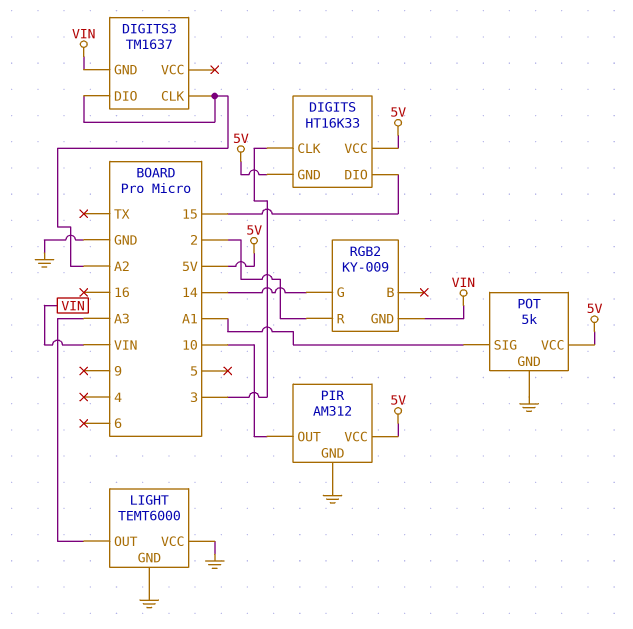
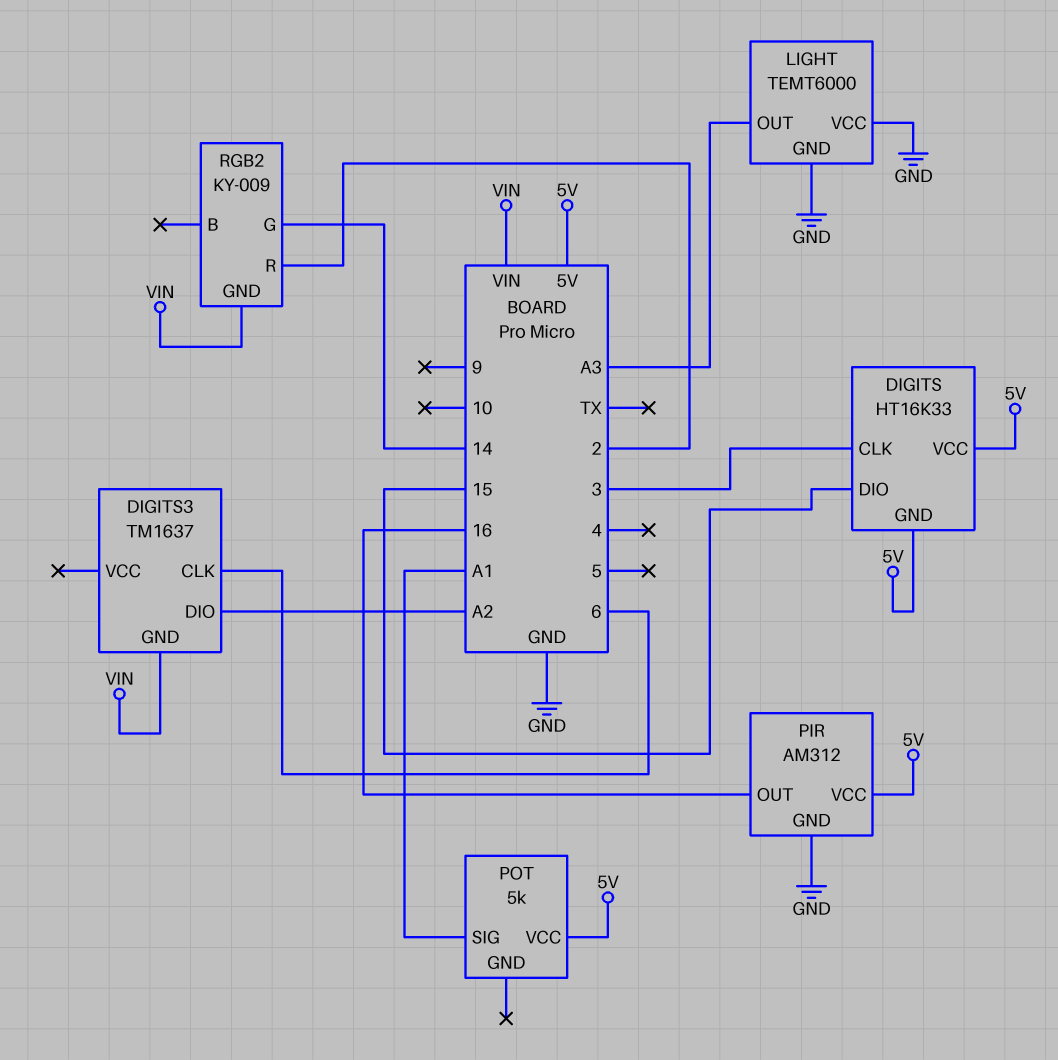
DIGITS3 pin CLK: A2 -> 6
PIR pin OUT: 10 -> 16
POT pin GND: GND -> none

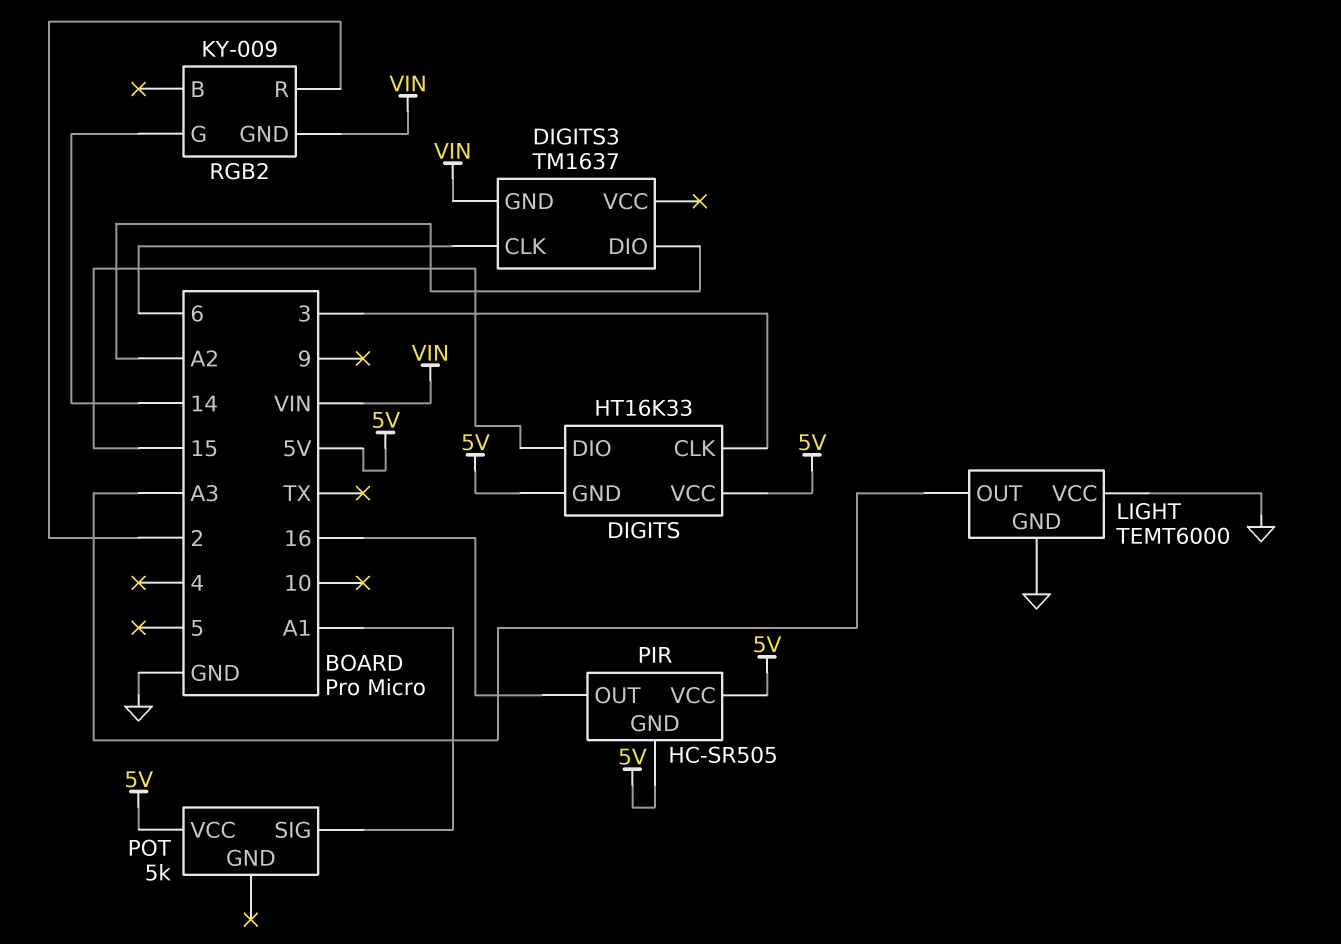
PIR: AM312 -> HC-SR505
PIR pin GND: GND -> 5V

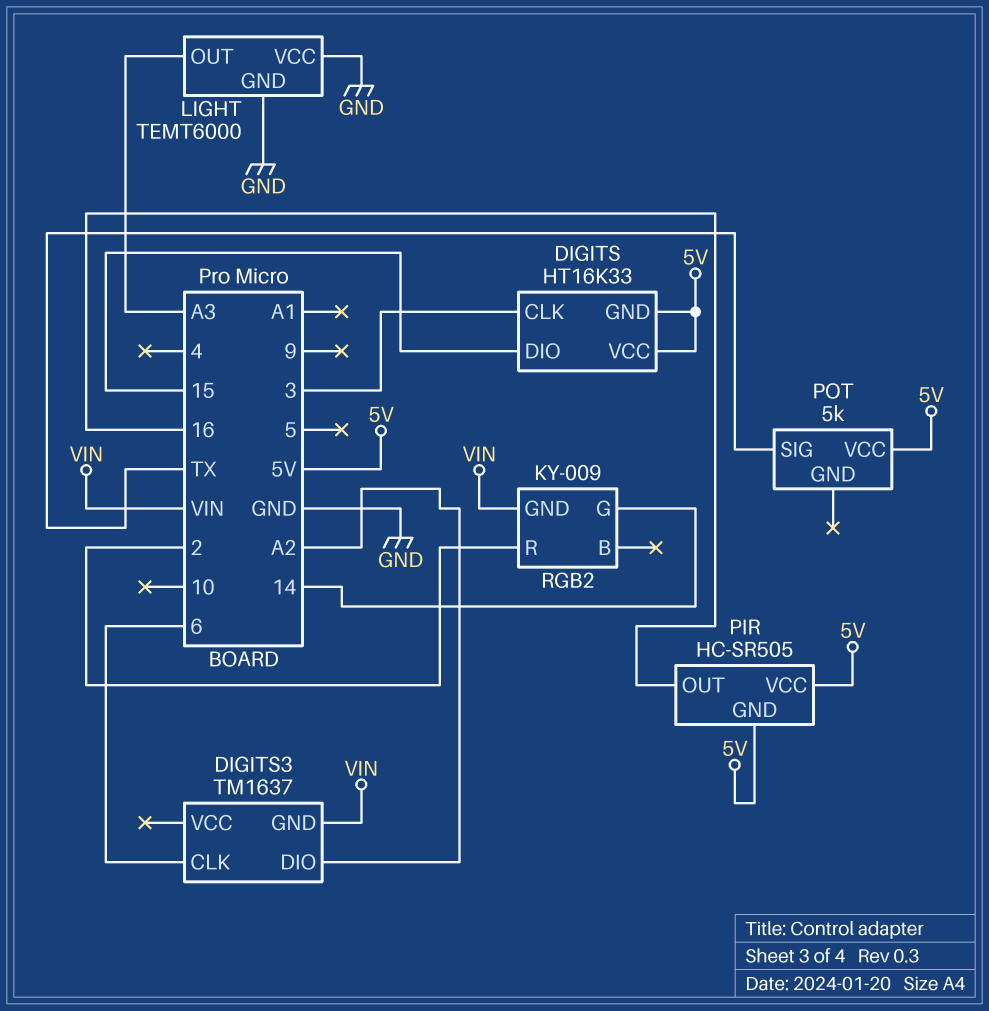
POT pin SIG: A1 -> TX

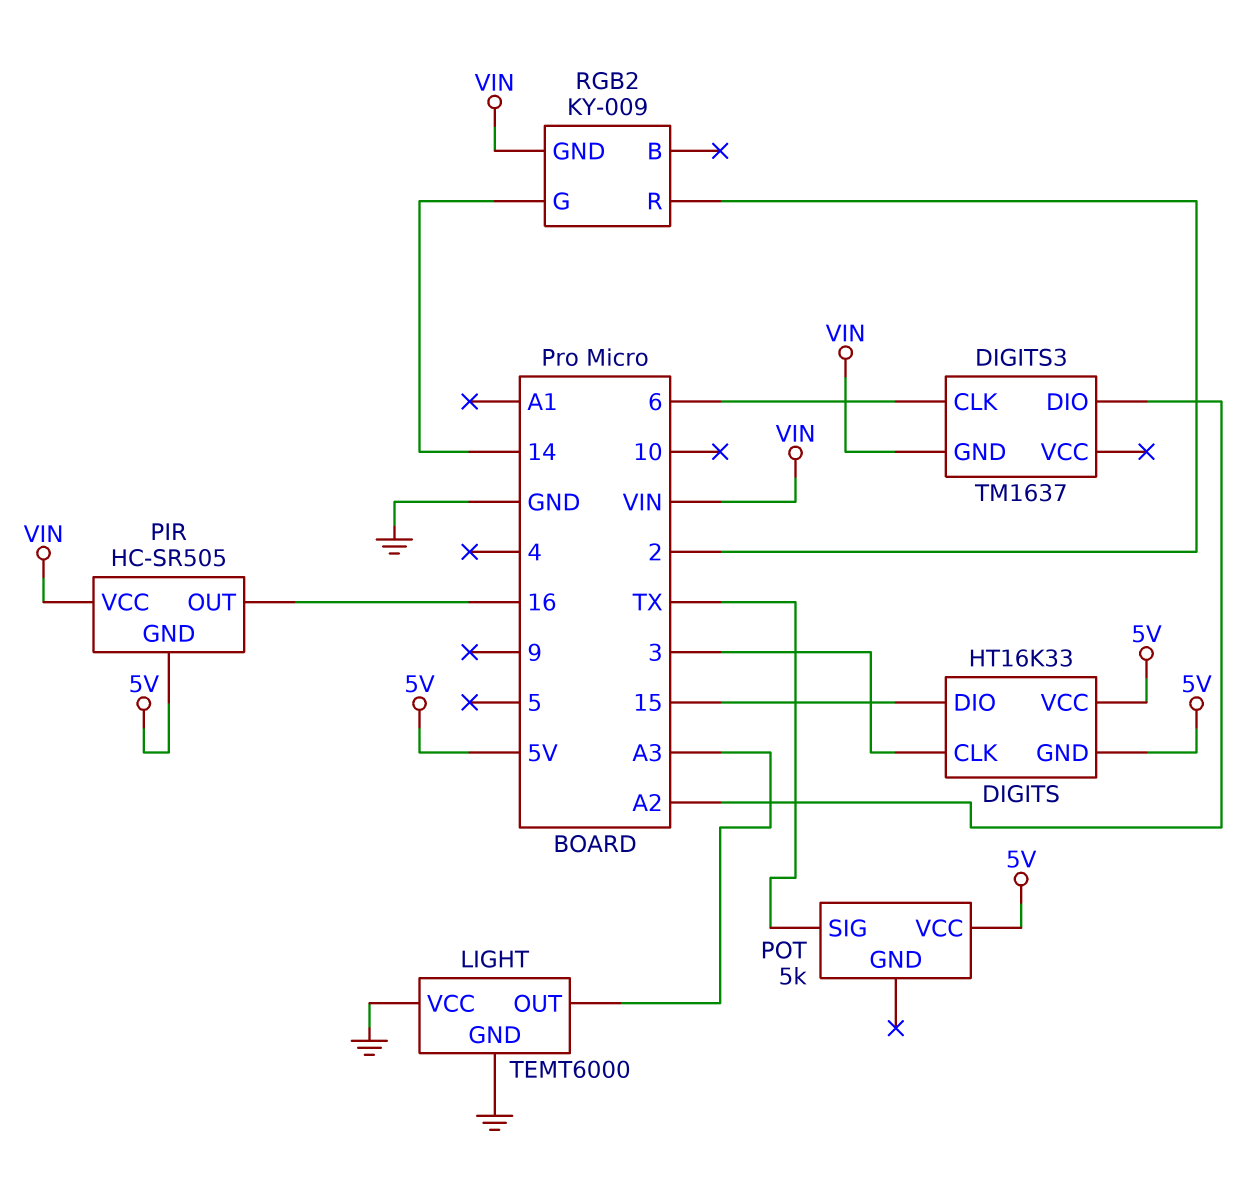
PIR pin VCC: 5V -> VIN

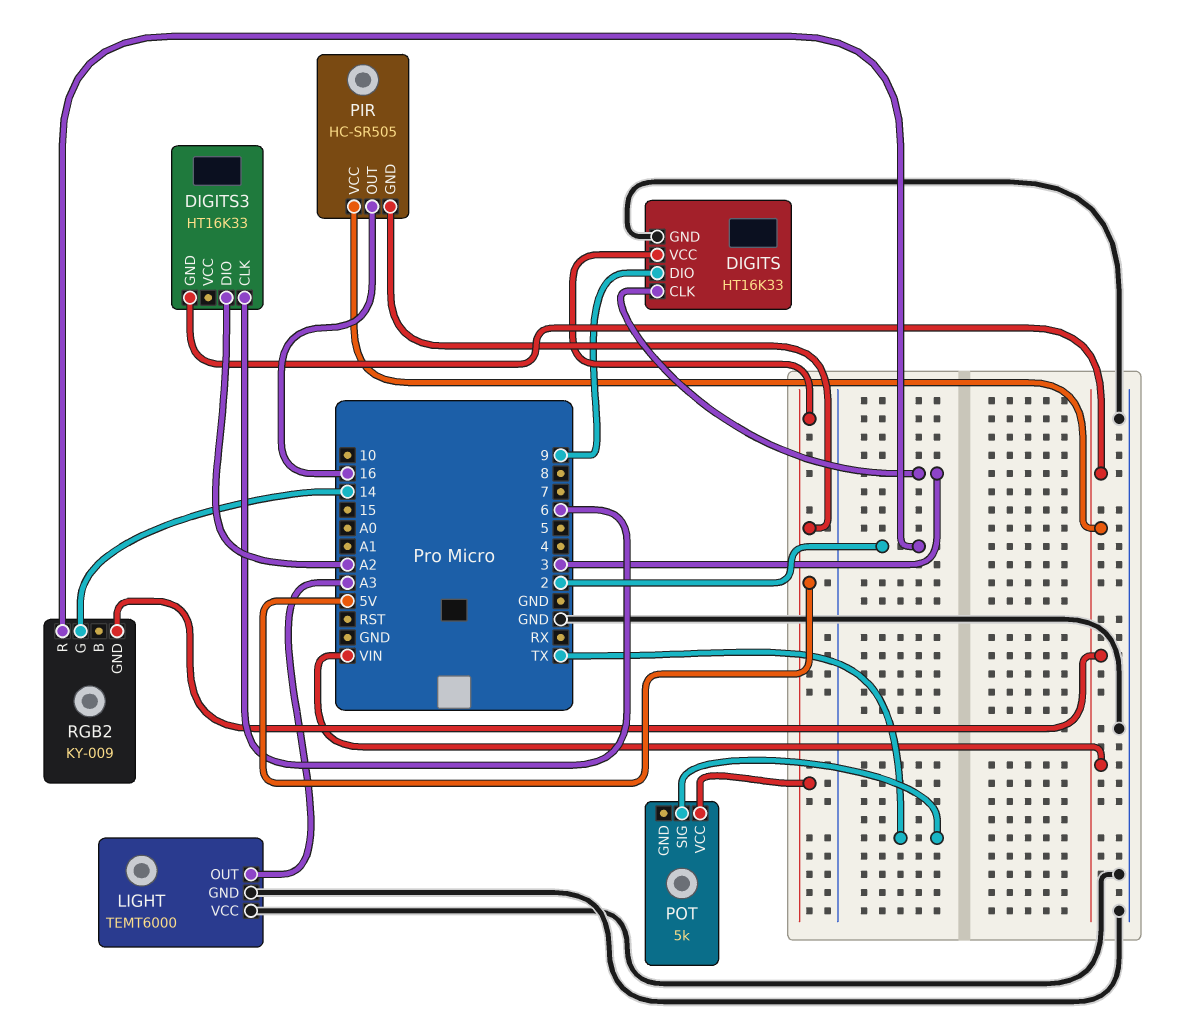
DIGITS pin DIO: 15 -> 9
DIGITS pin GND: 5V -> GND
DIGITS3: TM1637 -> HT16K33

